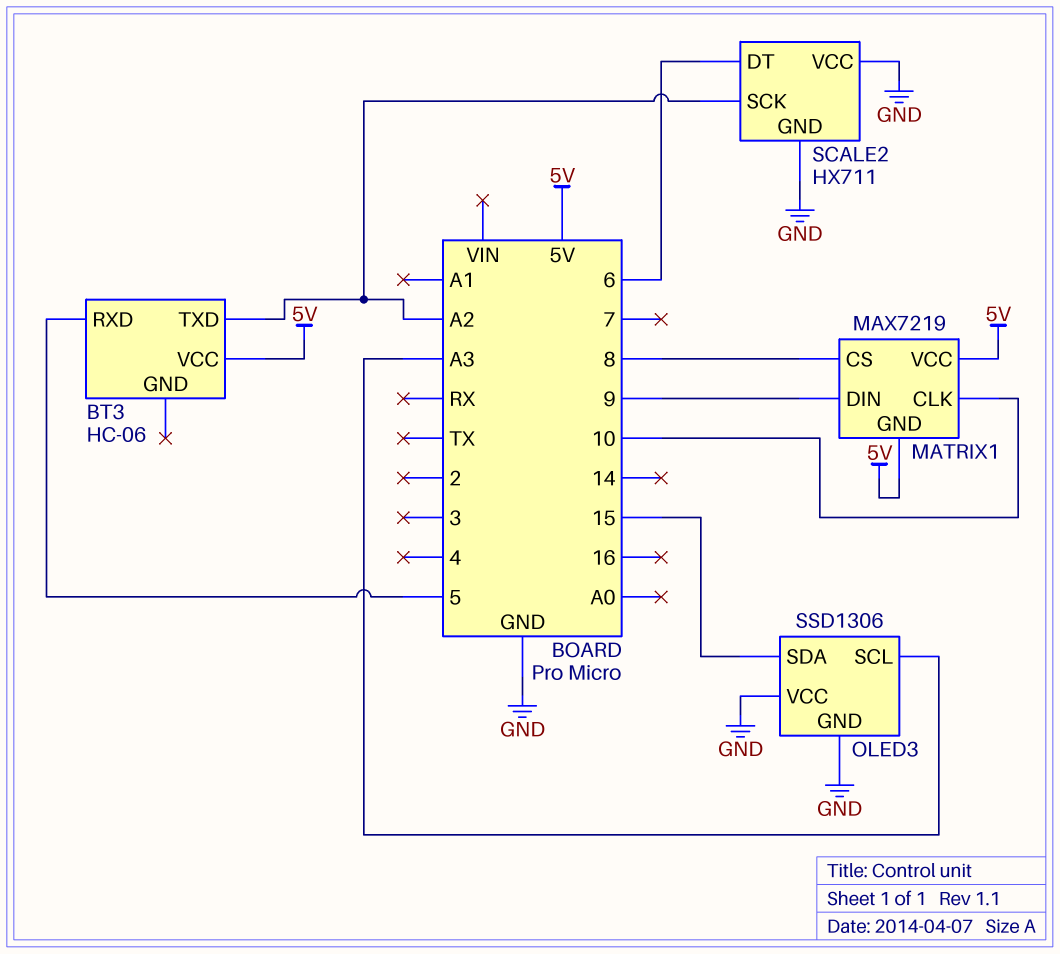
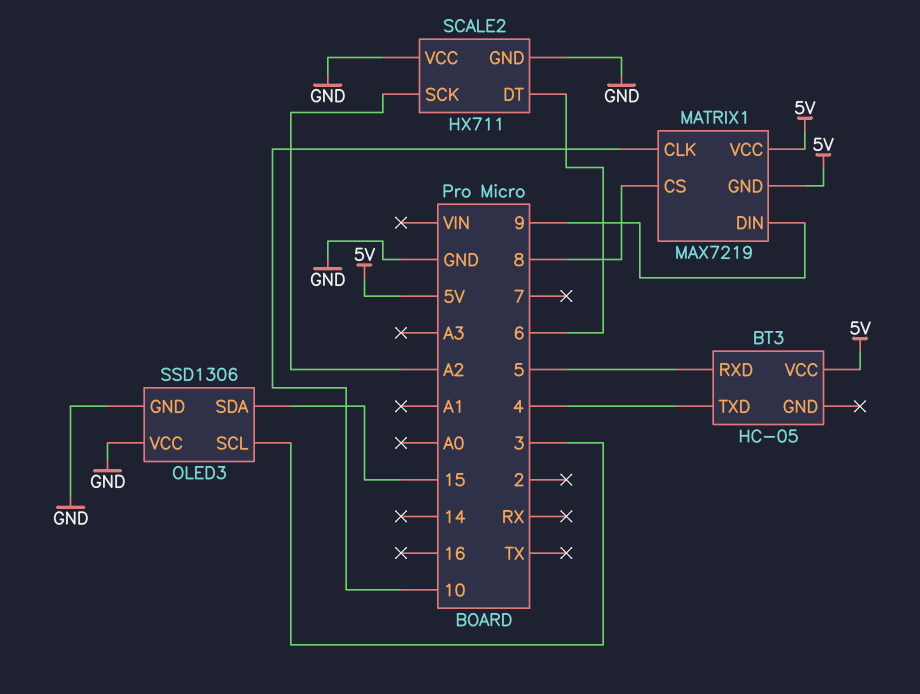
BT3: HC-06 -> HC-05
BT3 pin TXD: A2 -> 4
OLED3 pin SCL: A3 -> 3

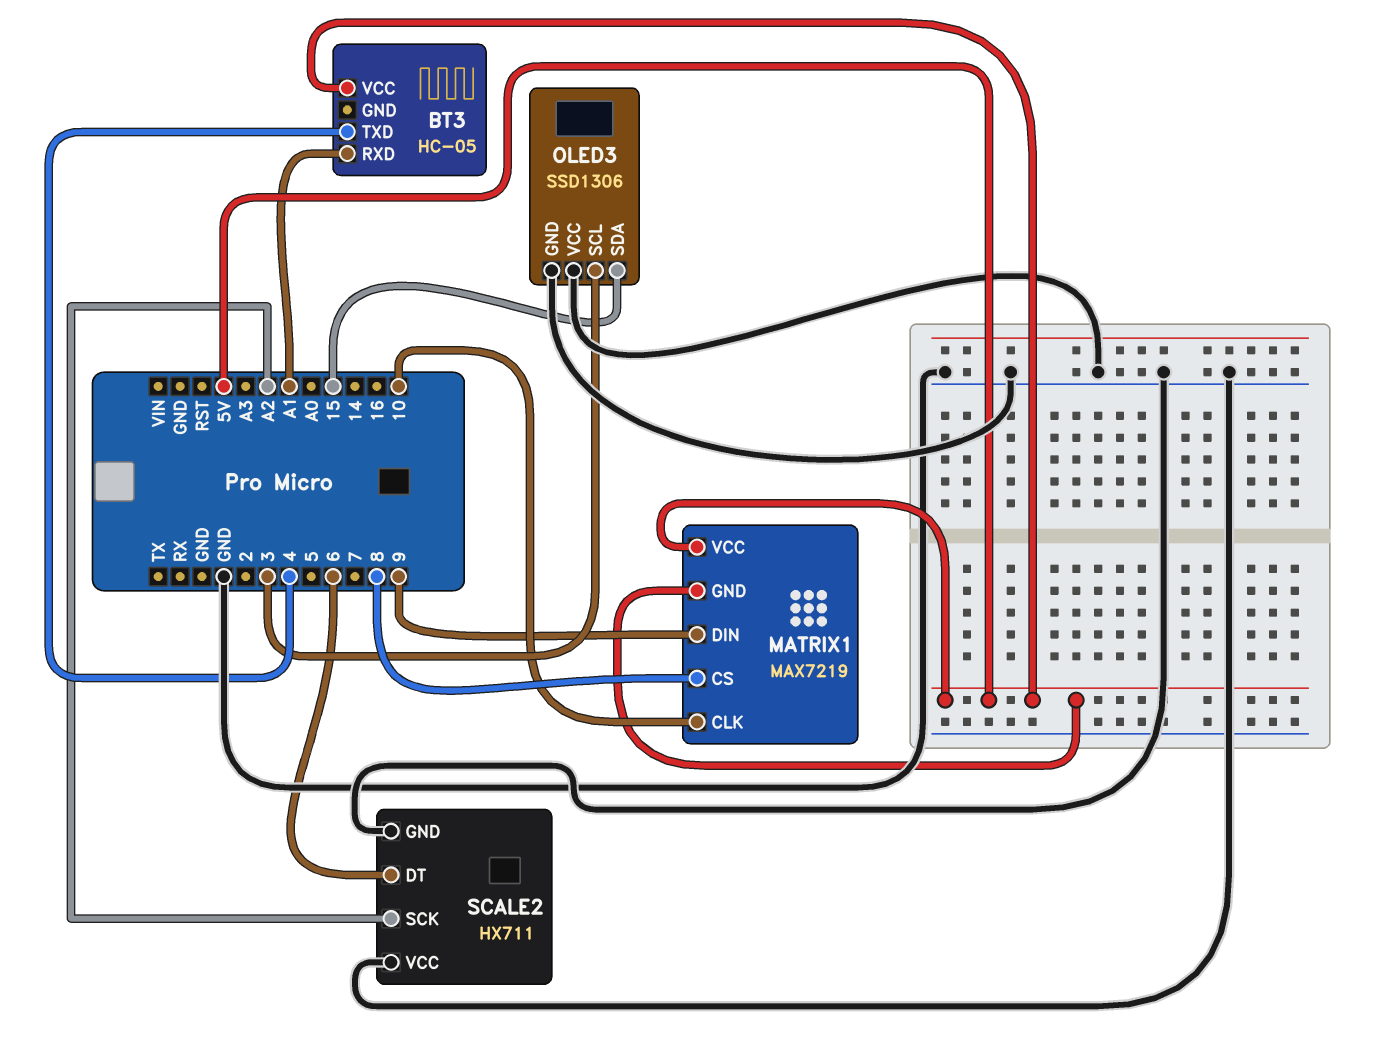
BT3 pin RXD: 5 -> A1

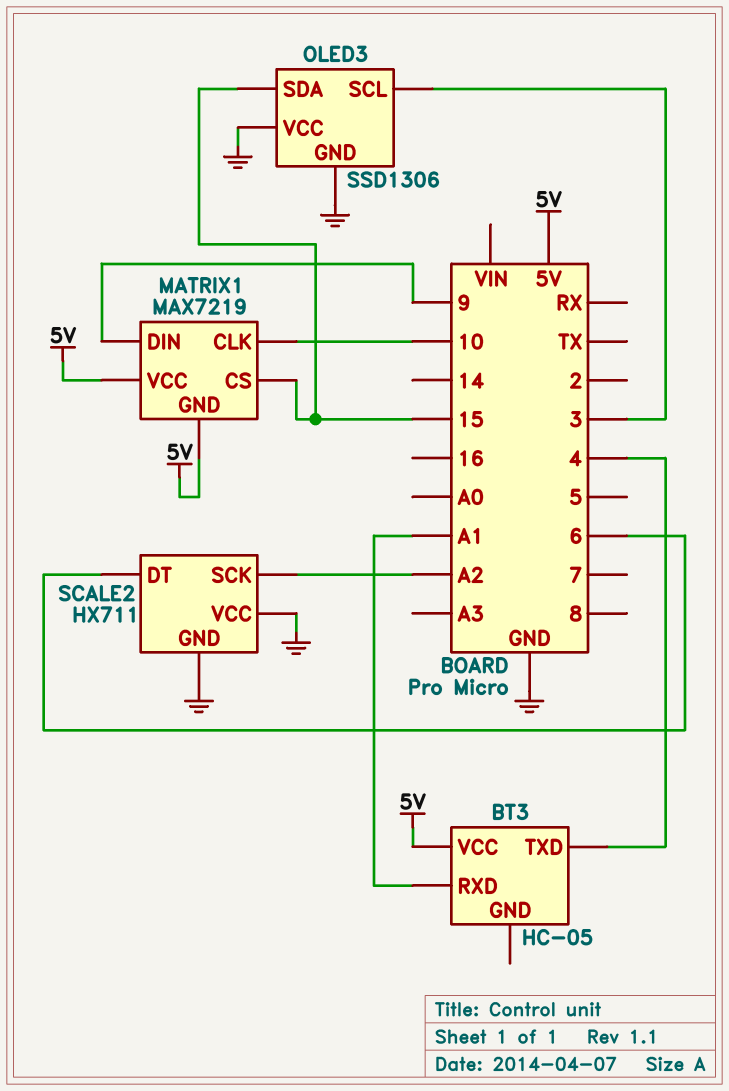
MATRIX1 pin CS: 8 -> 15

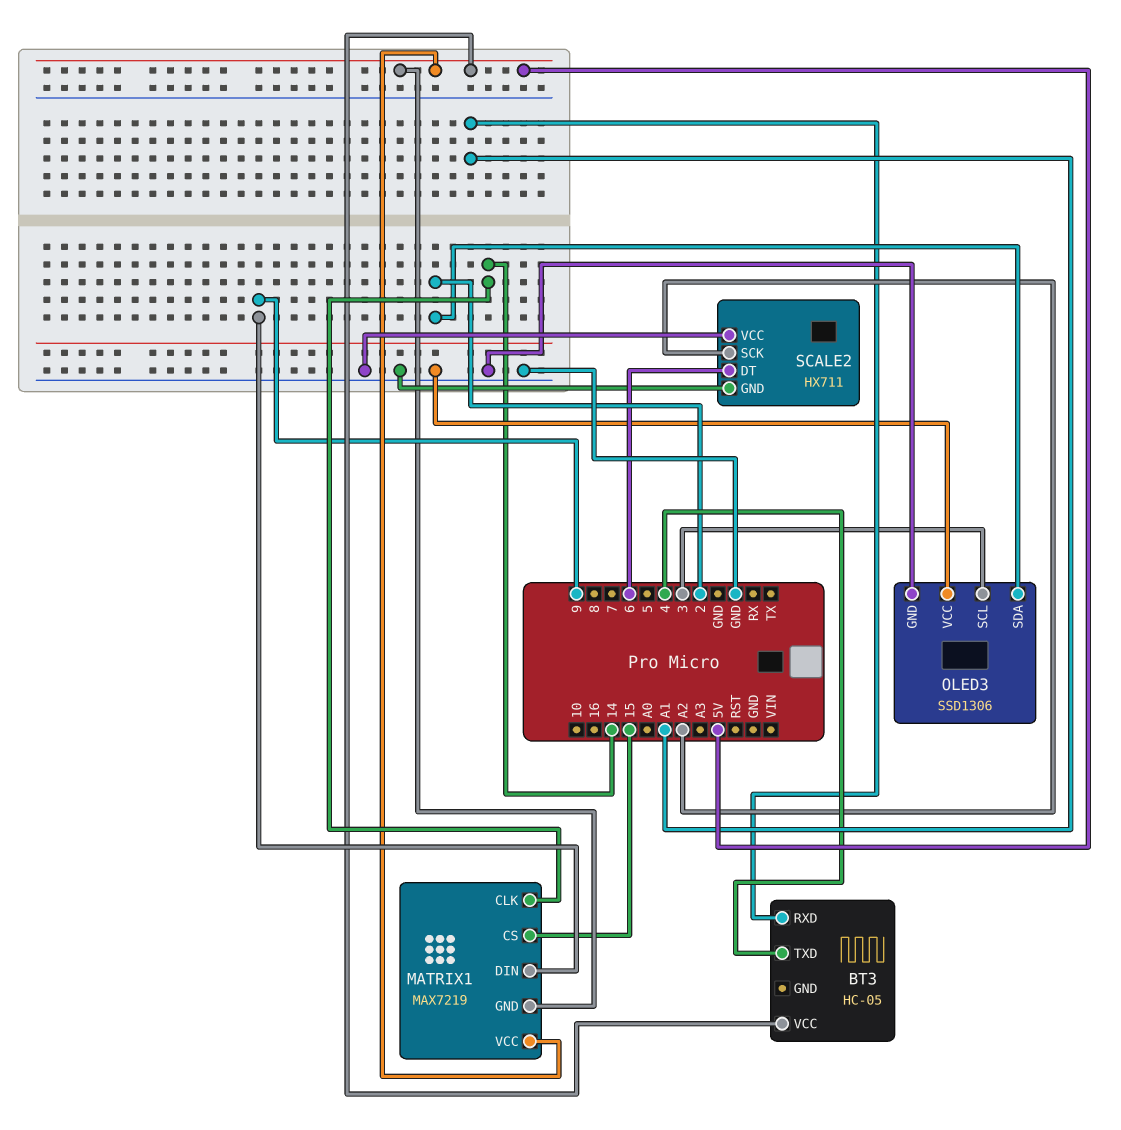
MATRIX1 pin CLK: 10 -> 14
OLED3 pin SDA: 15 -> 2

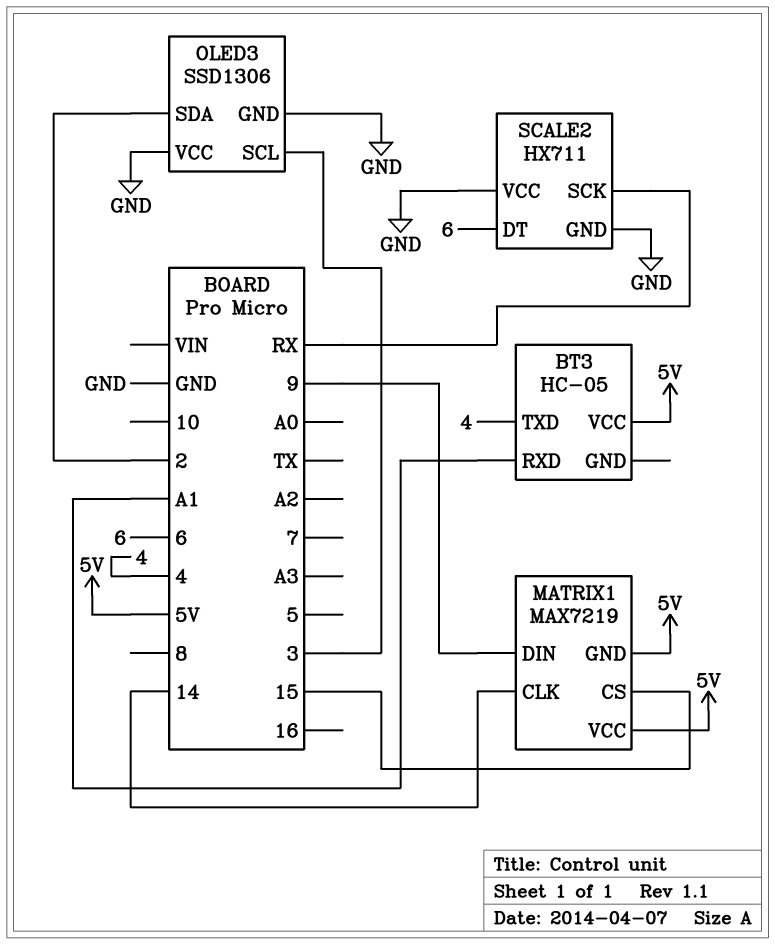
SCALE2 pin SCK: A2 -> RX

